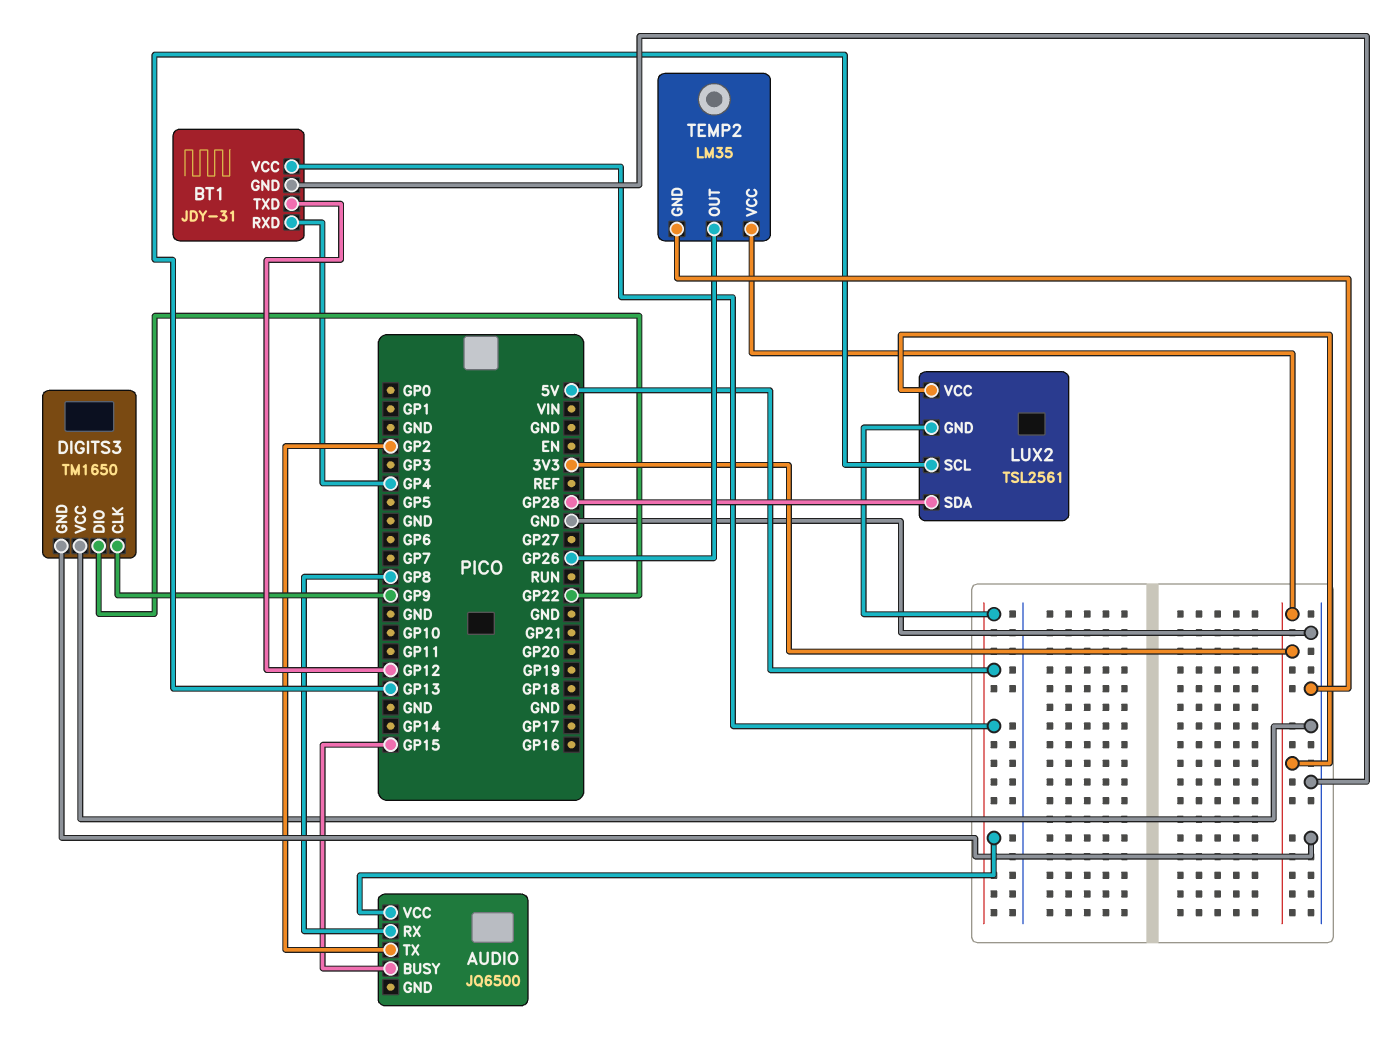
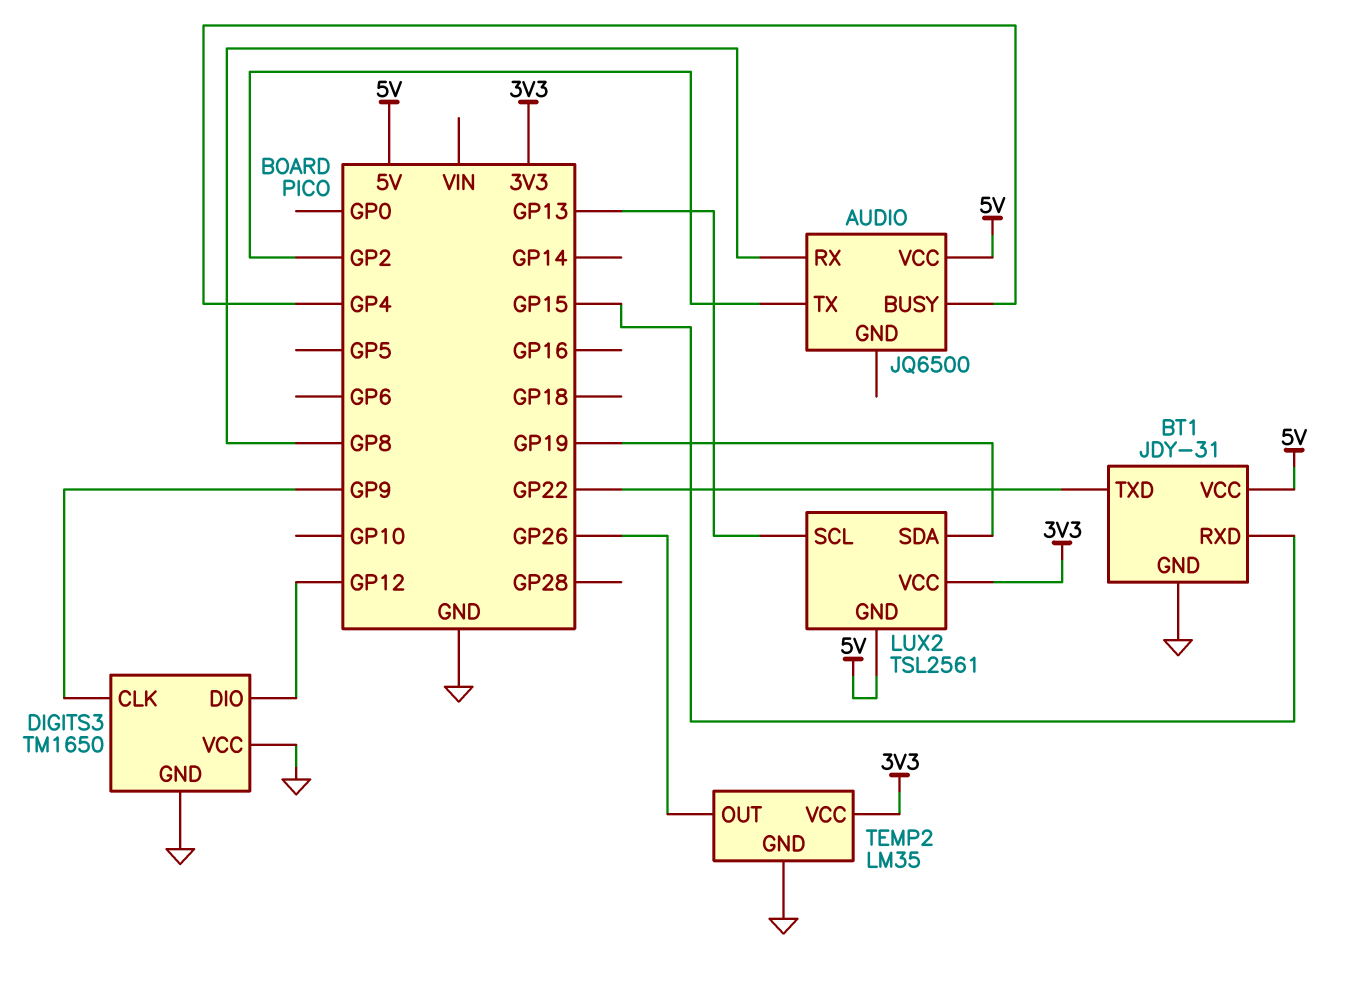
AUDIO pin BUSY: GP15 -> GP4
BT1 pin RXD: GP4 -> GP15
BT1 pin TXD: GP12 -> GP22
DIGITS3 pin DIO: GP22 -> GP12
LUX2 pin SDA: GP28 -> GP19

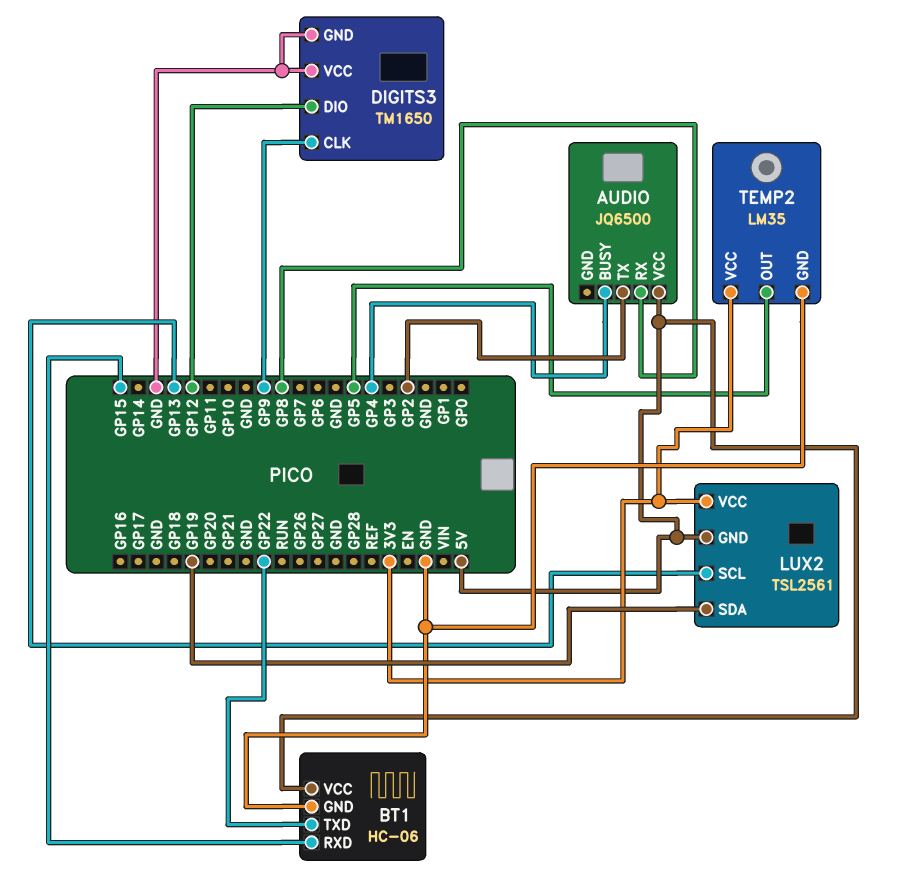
BT1: JDY-31 -> HC-06
TEMP2 pin OUT: GP26 -> GP5

